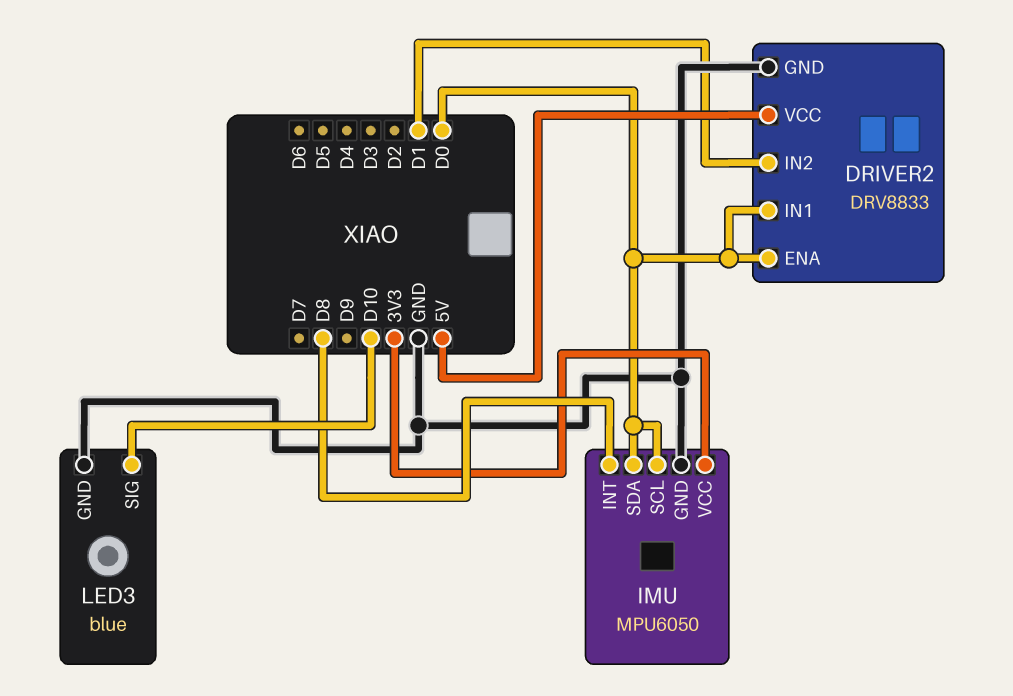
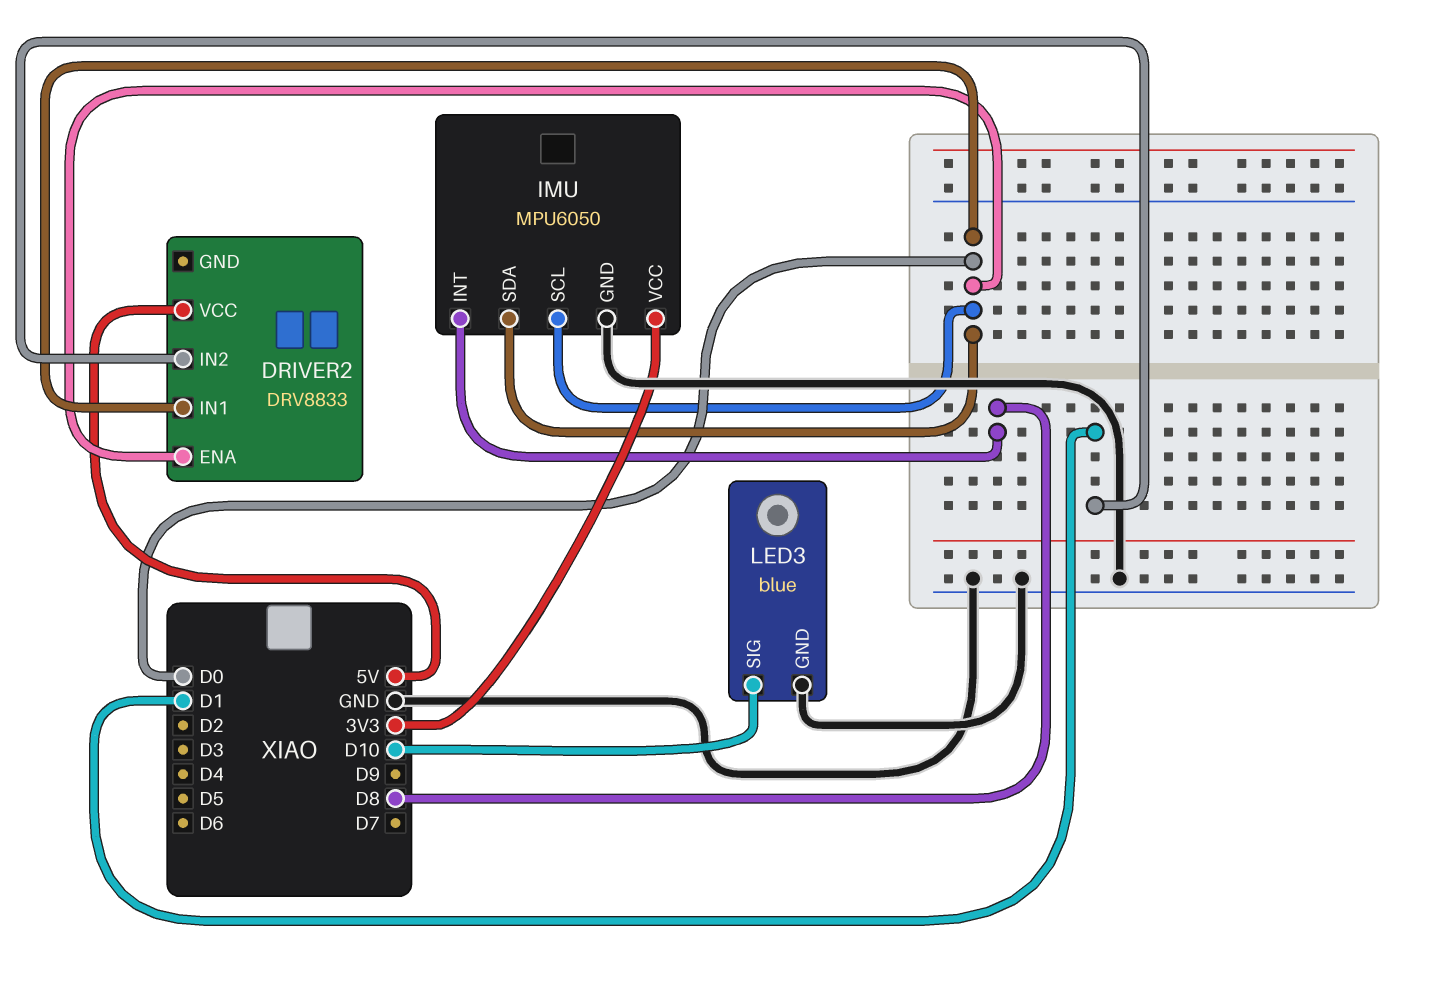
DRIVER2 pin GND: GND -> none

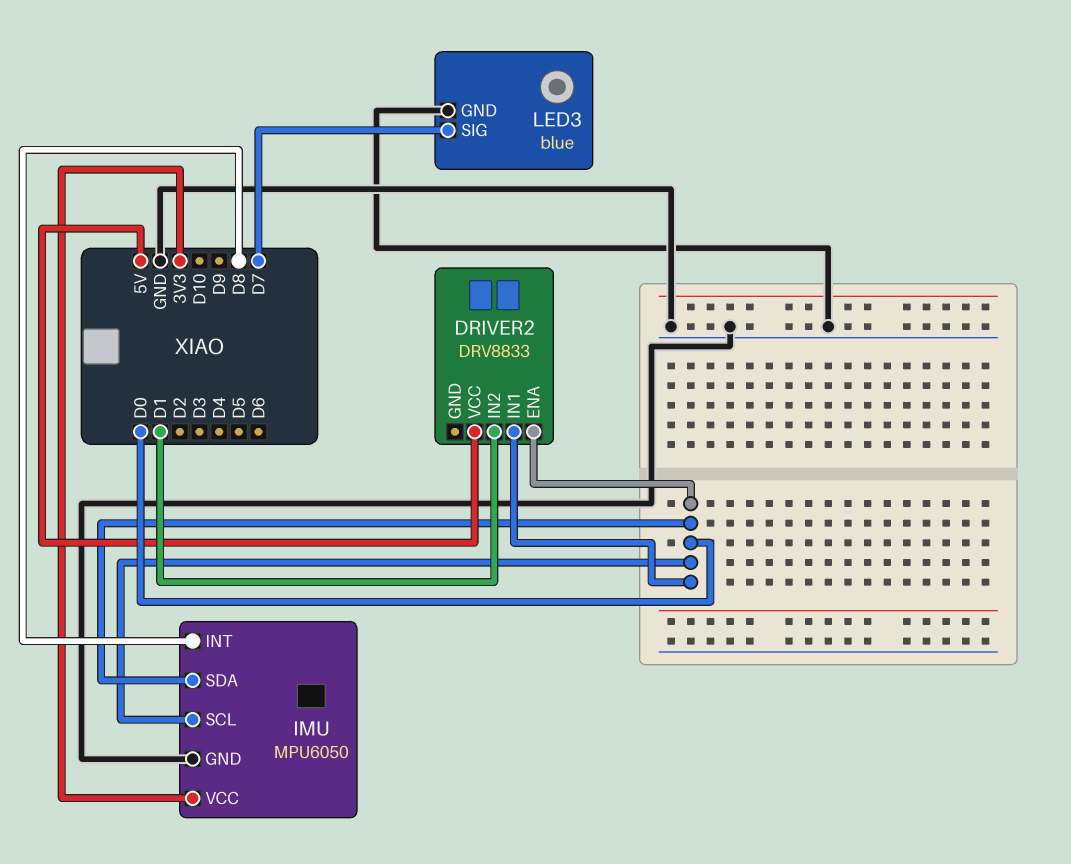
LED3 pin SIG: D10 -> D7

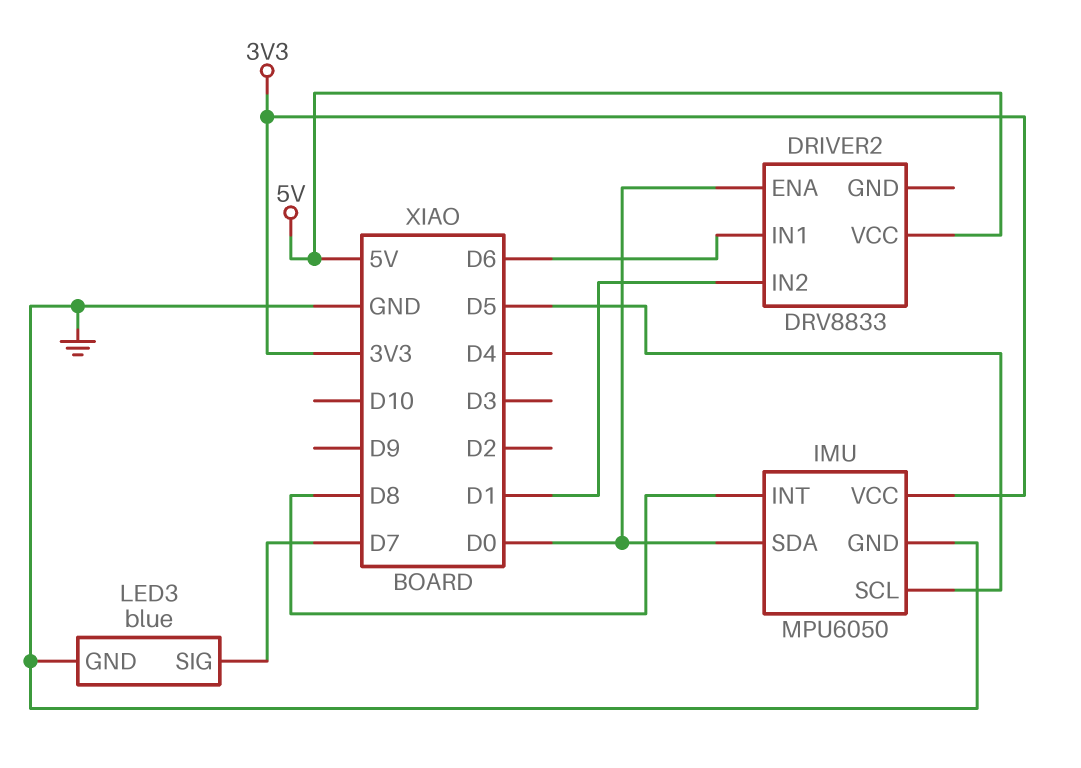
DRIVER2 pin IN1: D0 -> D6
IMU pin SCL: D0 -> D5

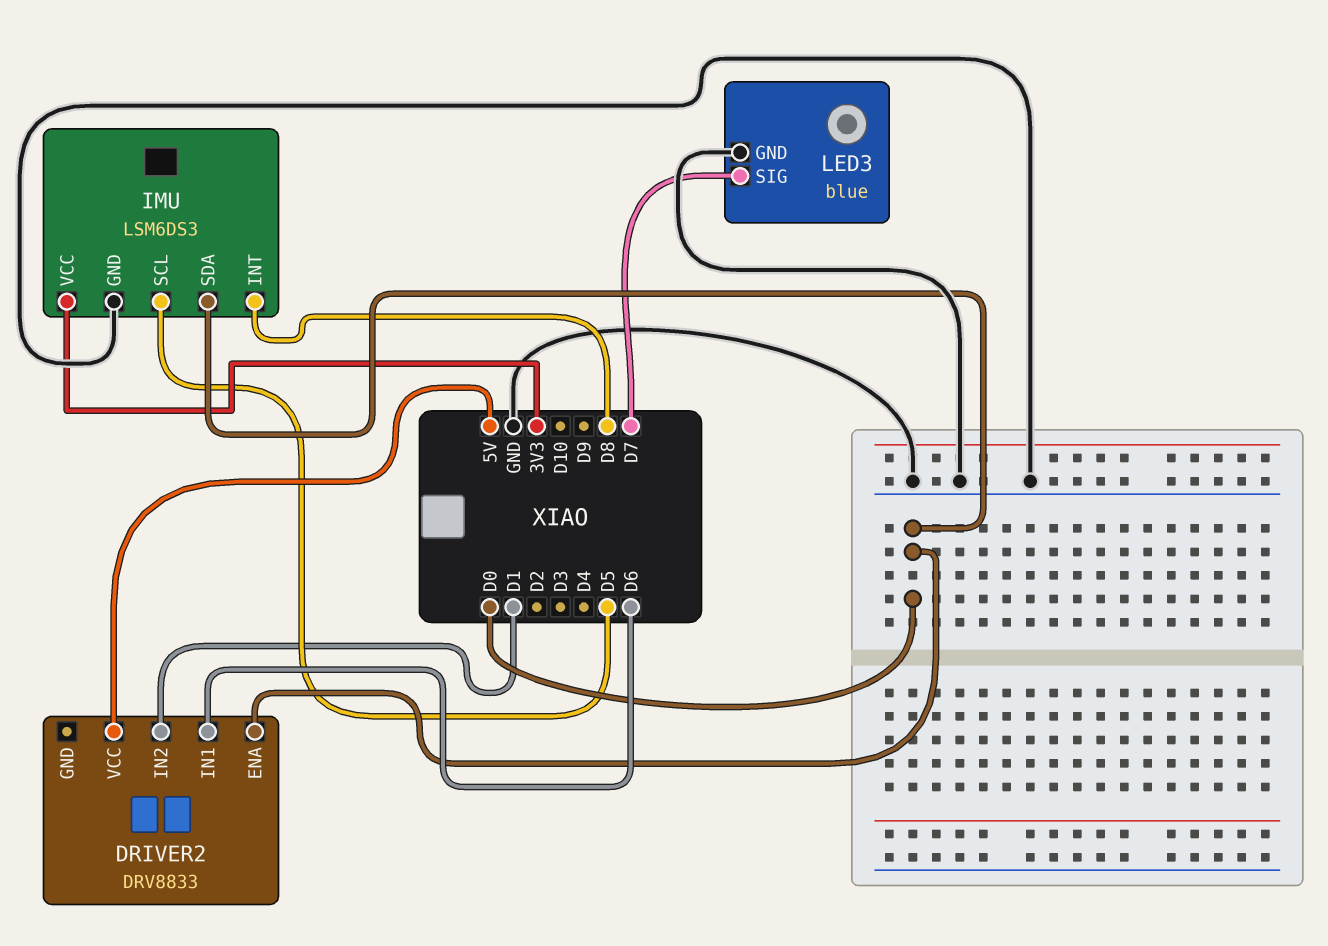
IMU: MPU6050 -> LSM6DS3

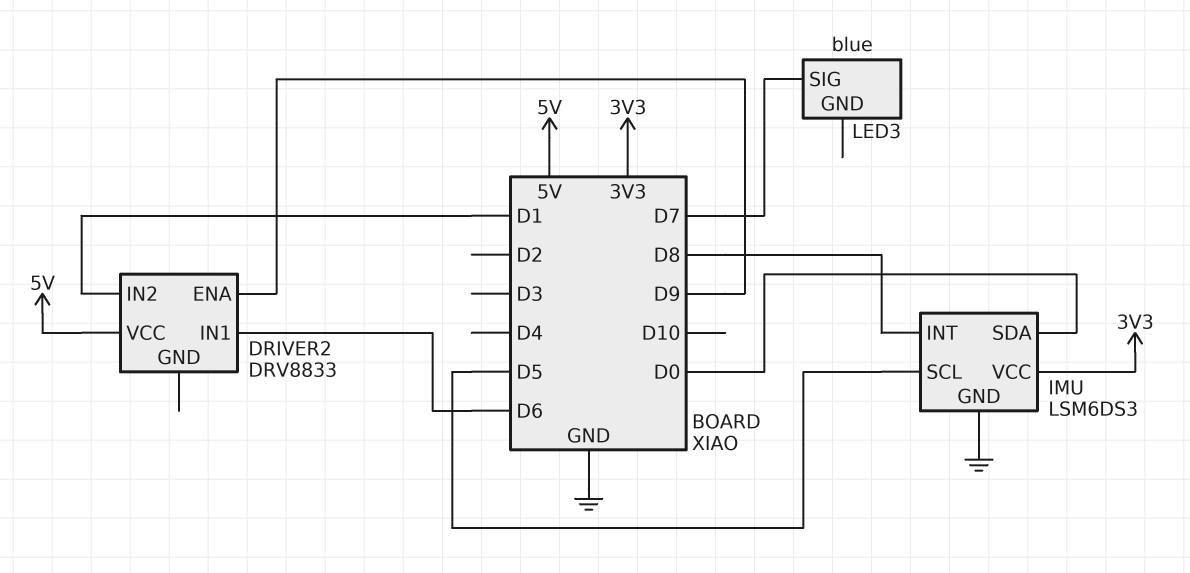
DRIVER2 pin ENA: D0 -> D9
LED3 pin GND: GND -> none

